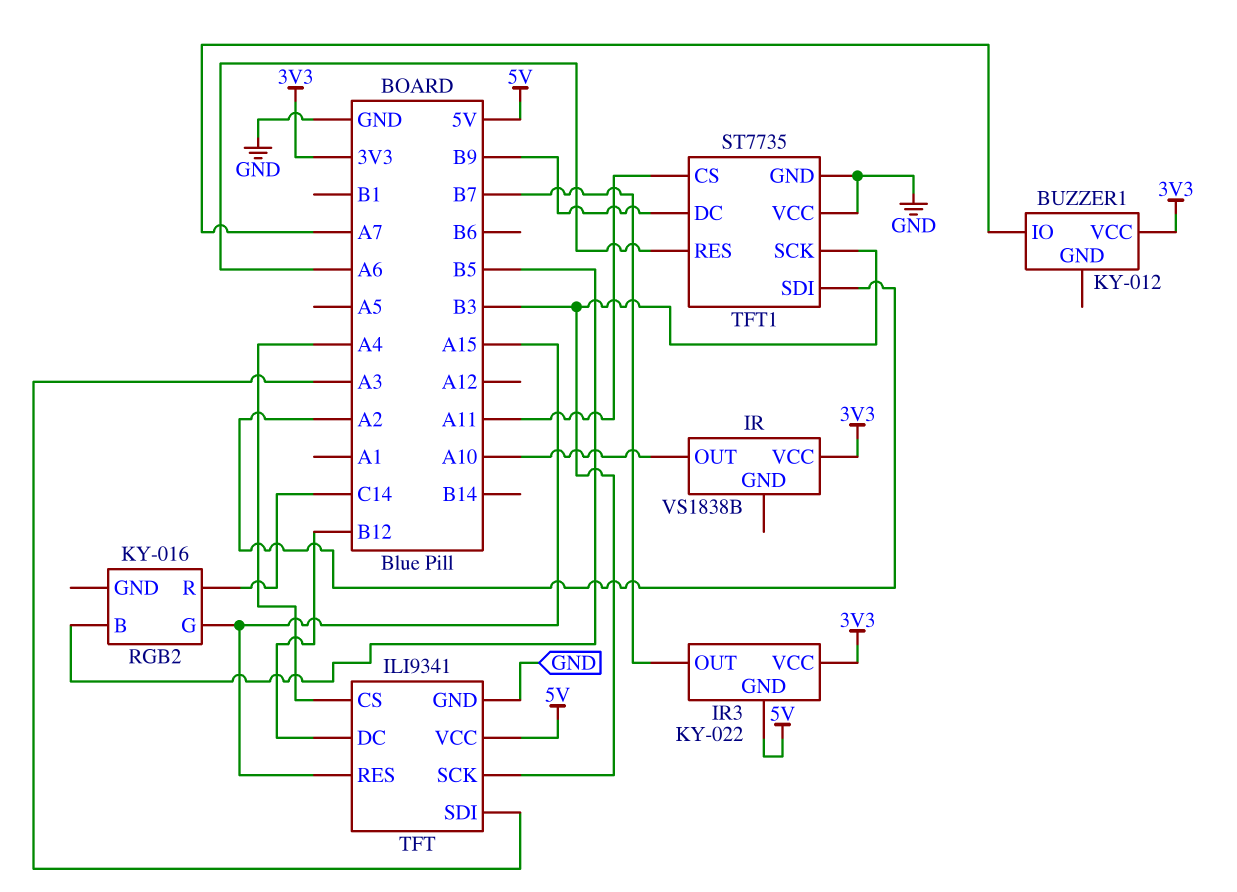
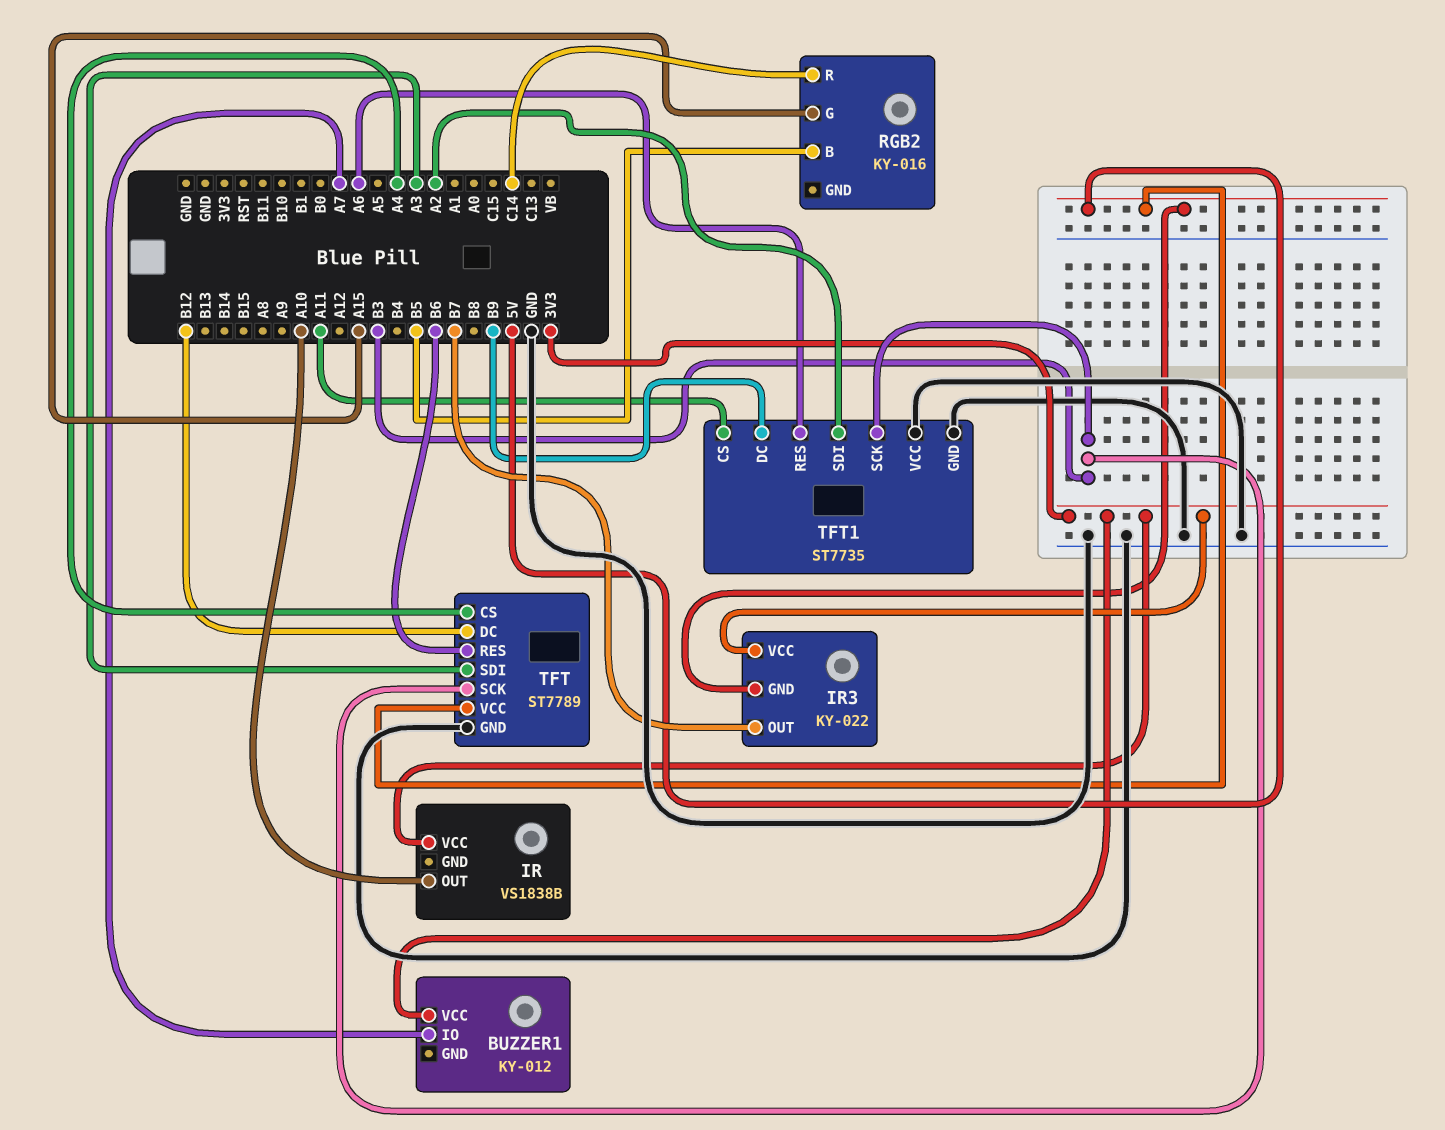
TFT: ILI9341 -> ST7789
TFT pin RES: A15 -> B6

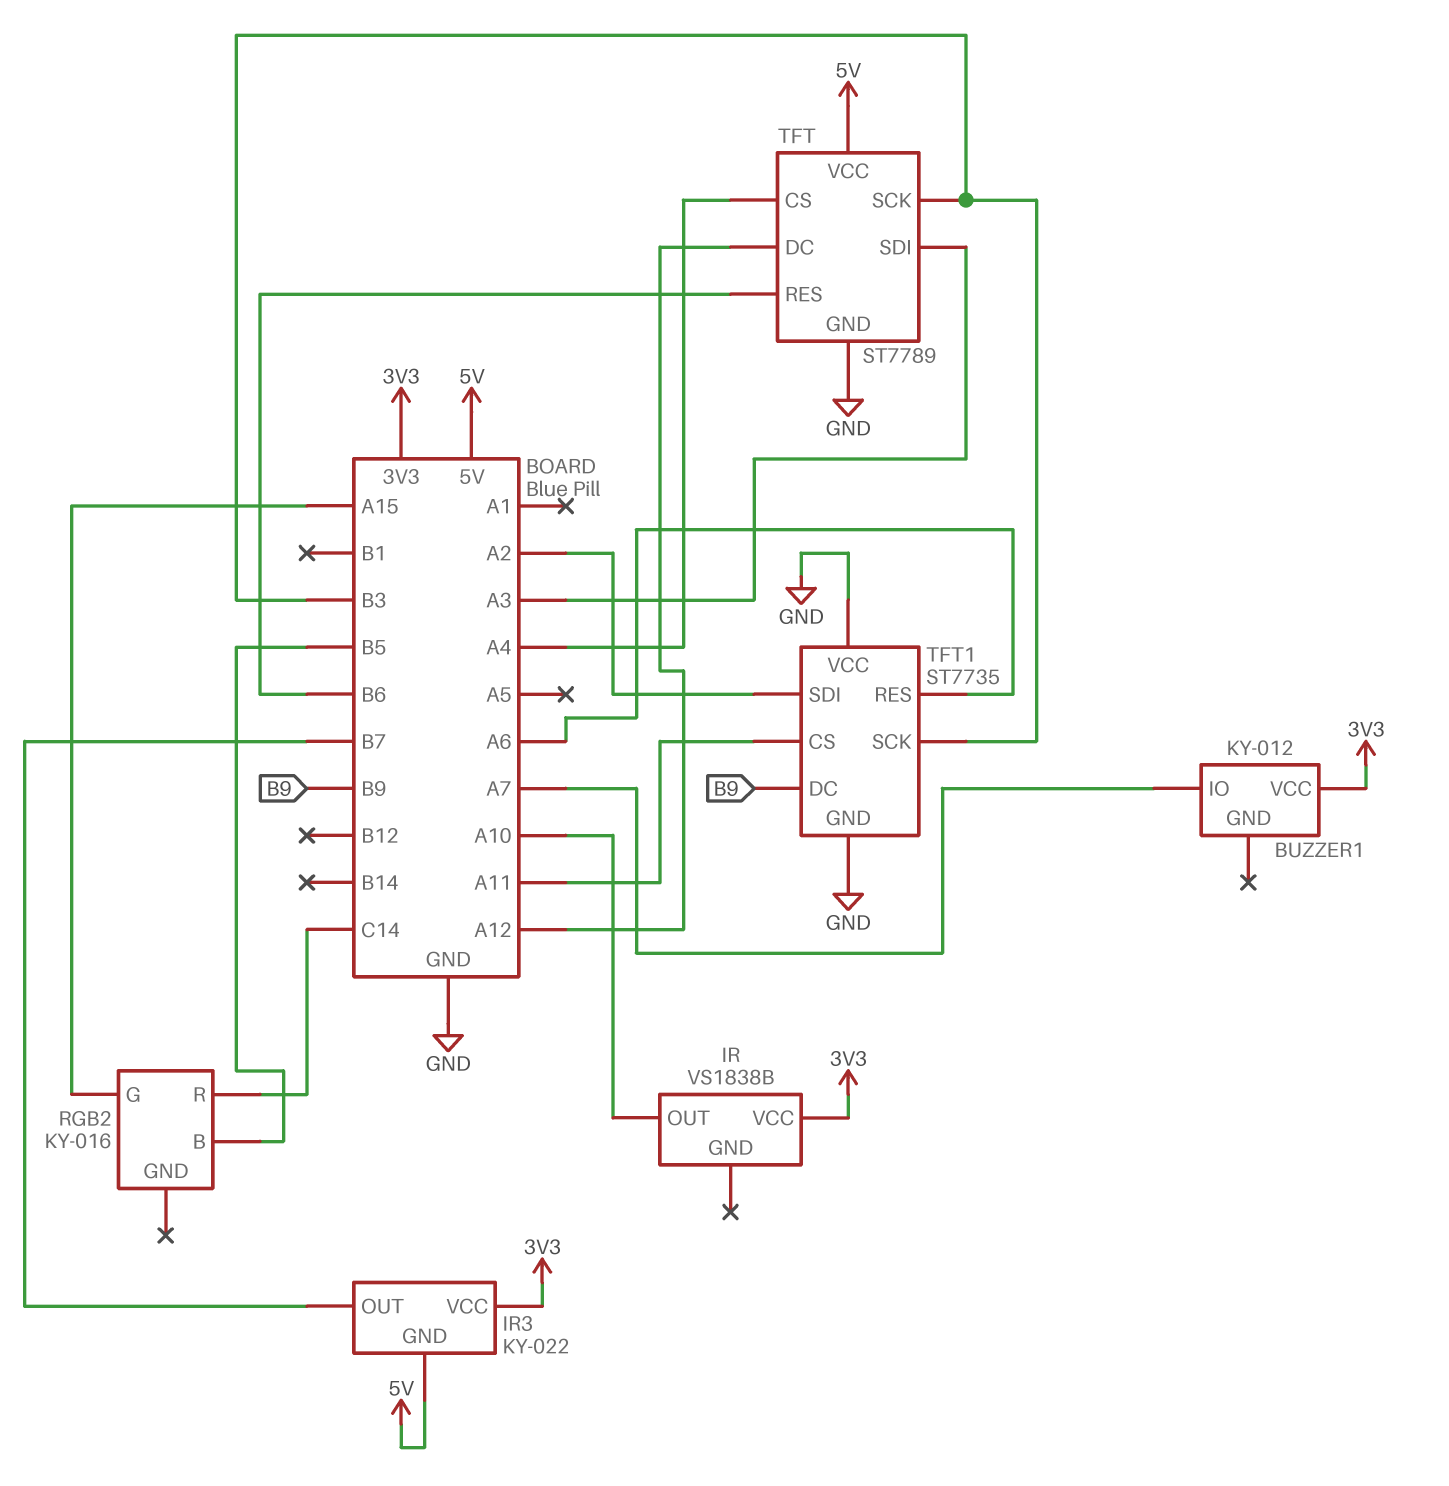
TFT pin DC: B12 -> A12

